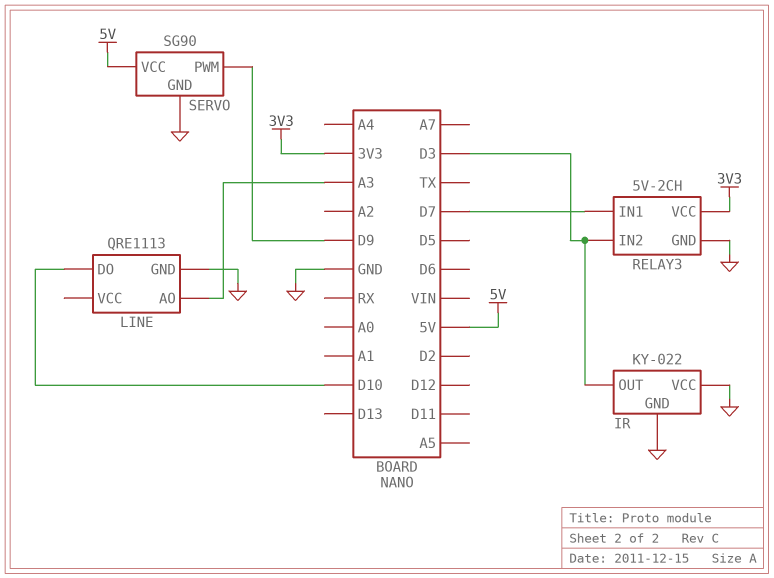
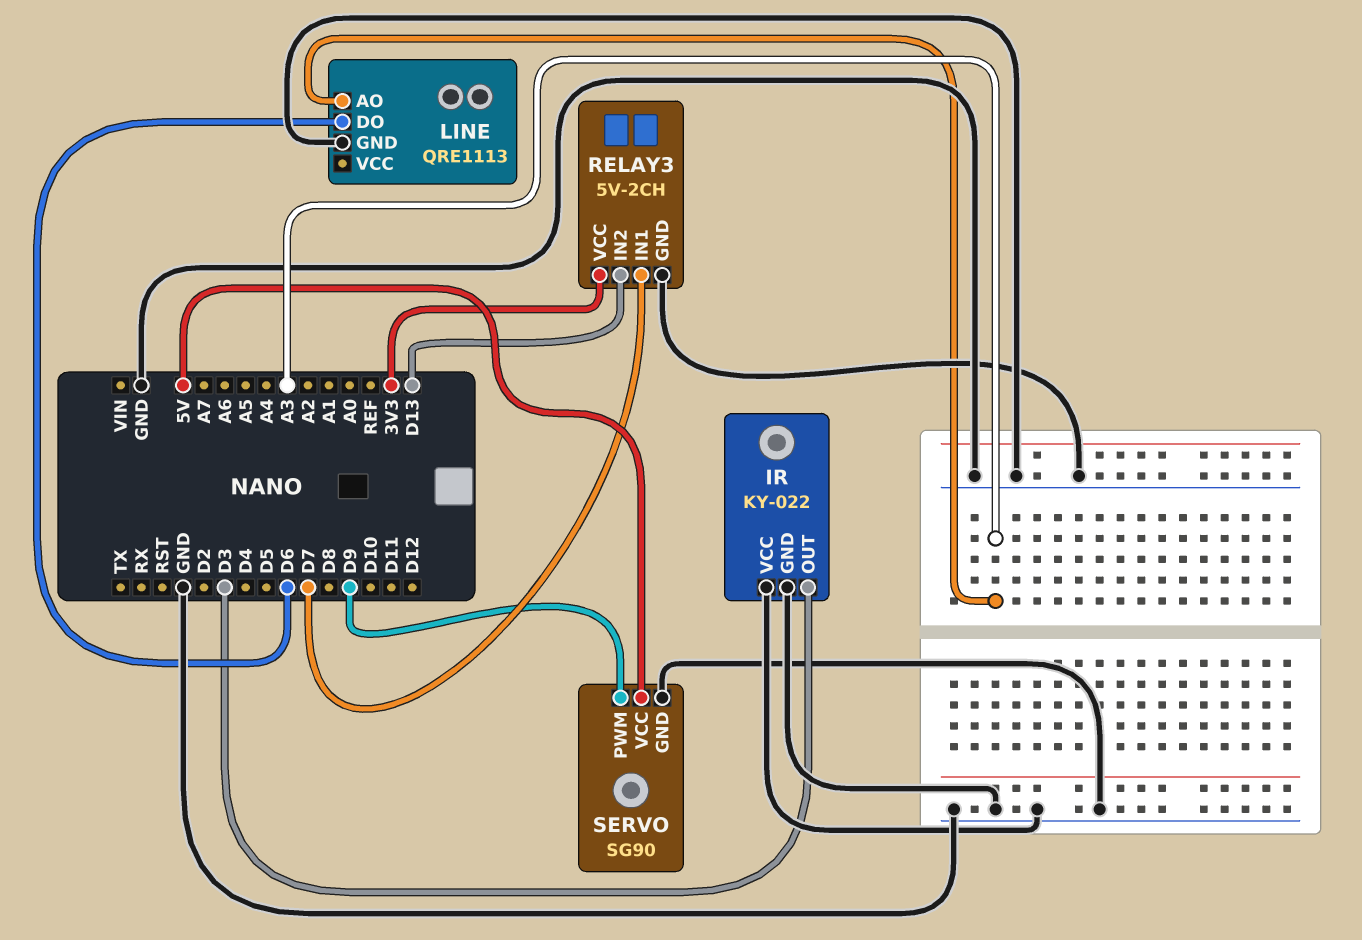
LINE pin DO: D10 -> D6
RELAY3 pin IN2: D3 -> D13

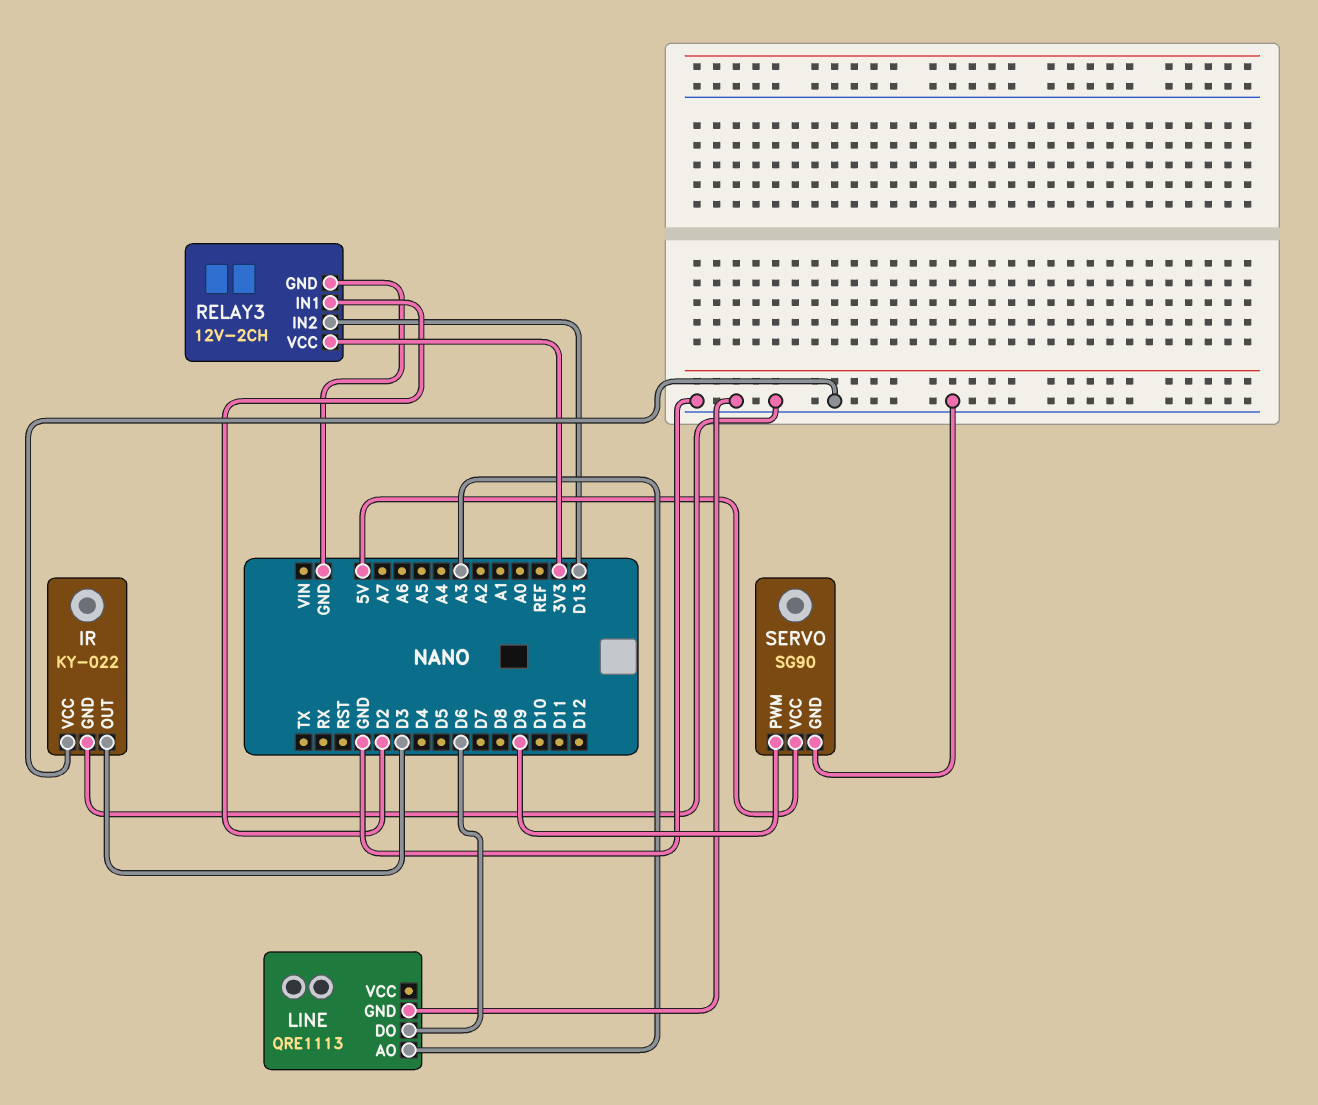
RELAY3: 5V-2CH -> 12V-2CH
RELAY3 pin IN1: D7 -> D2

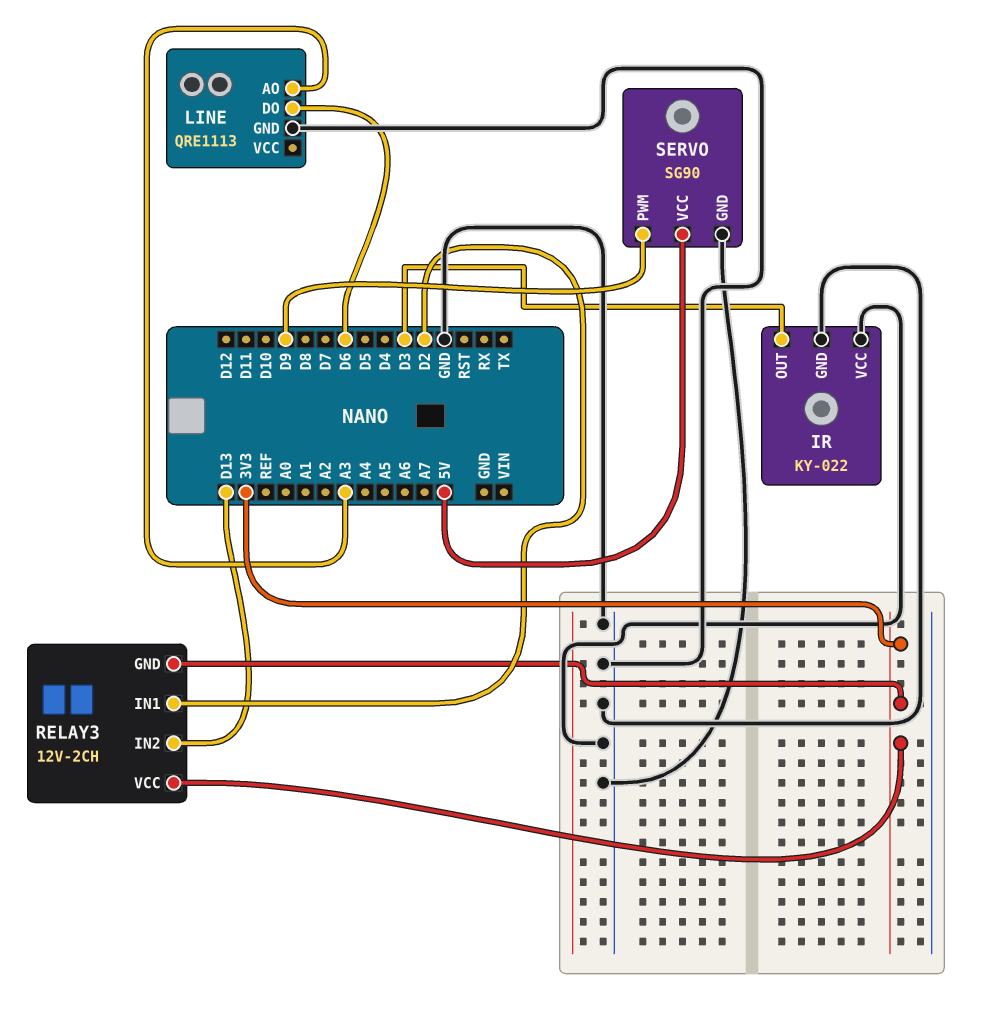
RELAY3 pin GND: GND -> 3V3

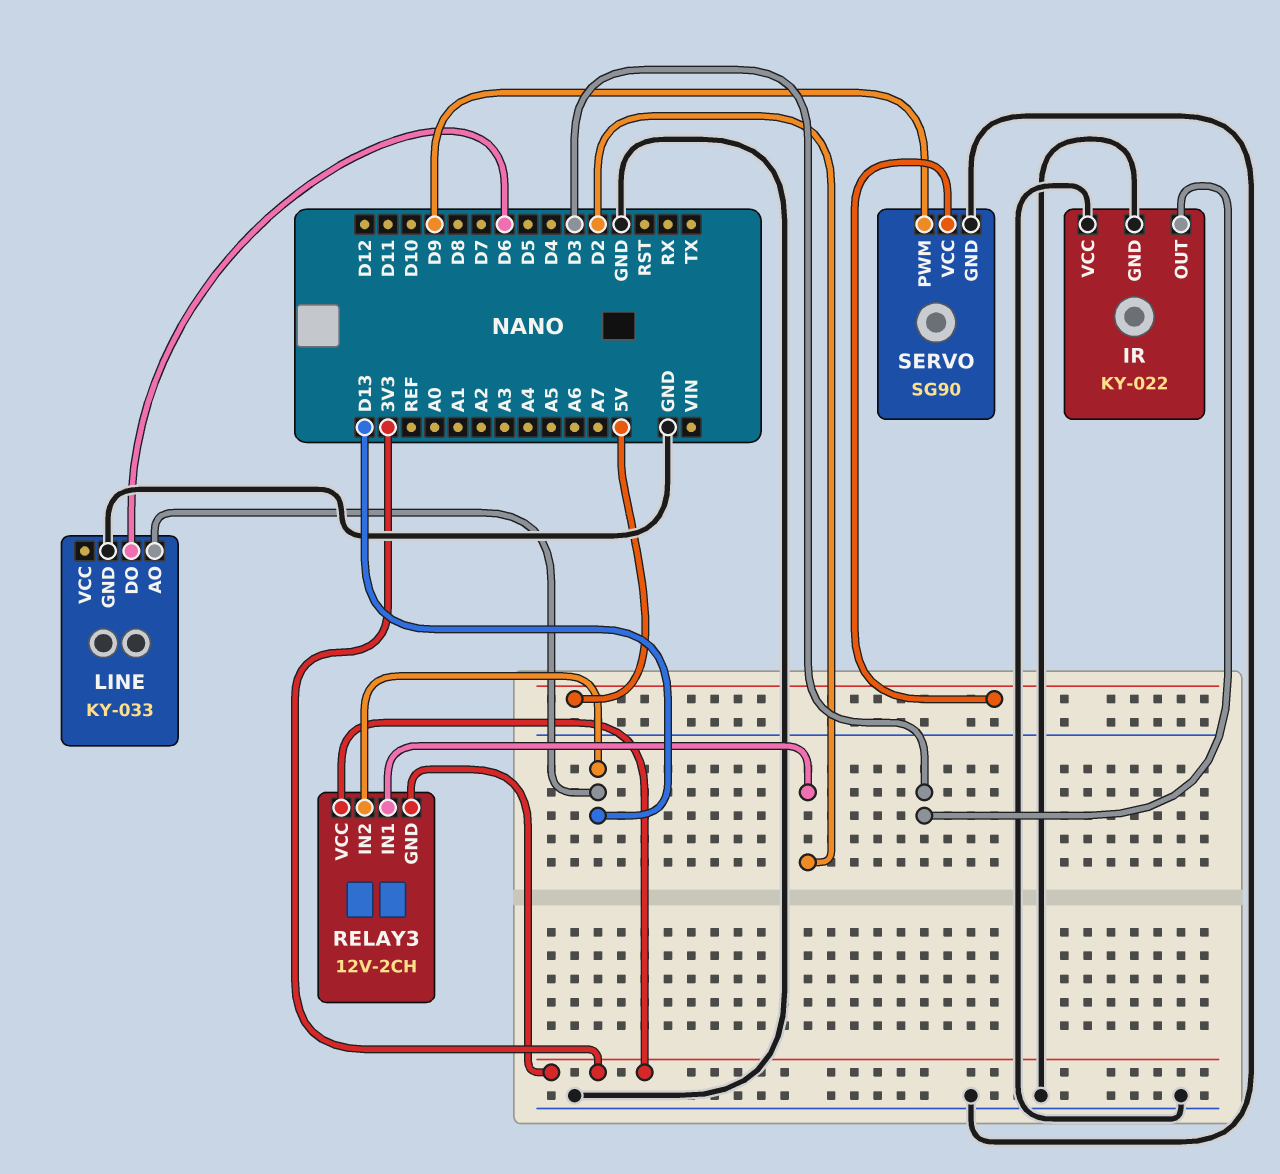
LINE: QRE1113 -> KY-033
LINE pin AO: A3 -> D13

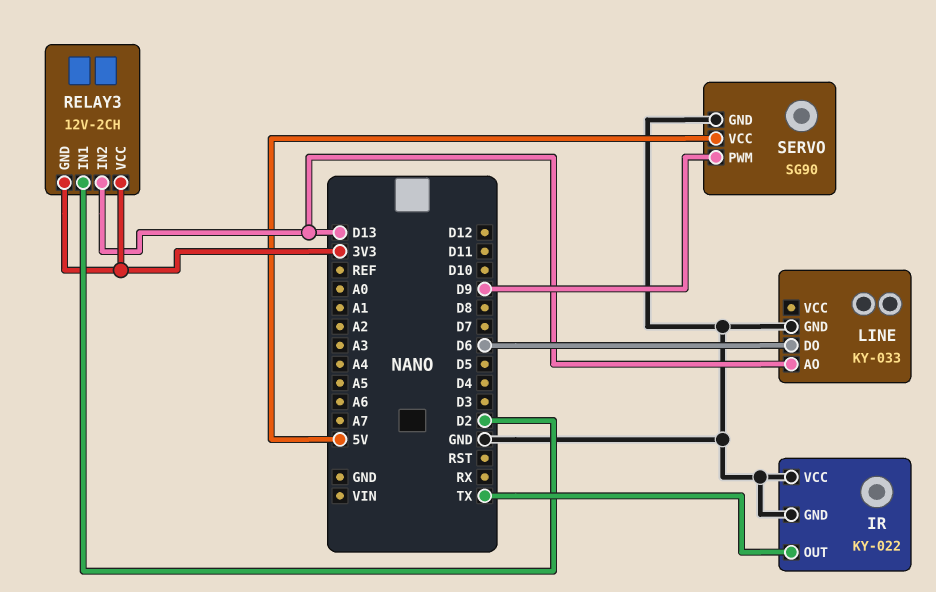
IR pin OUT: D3 -> TX

